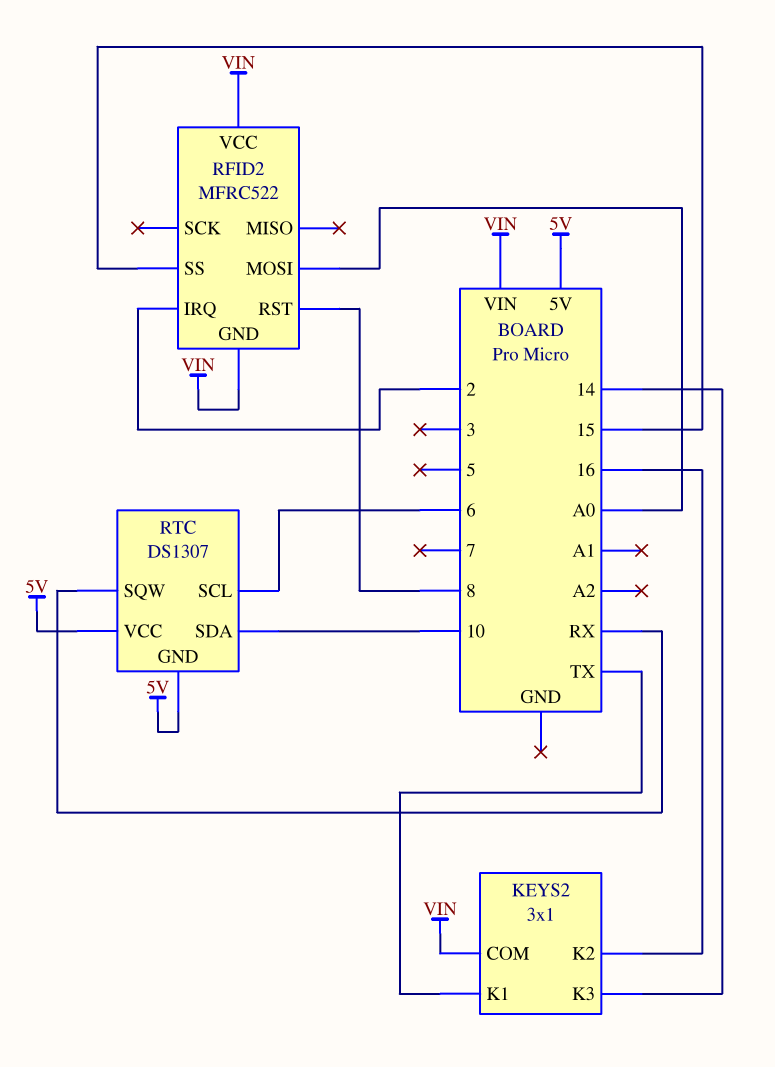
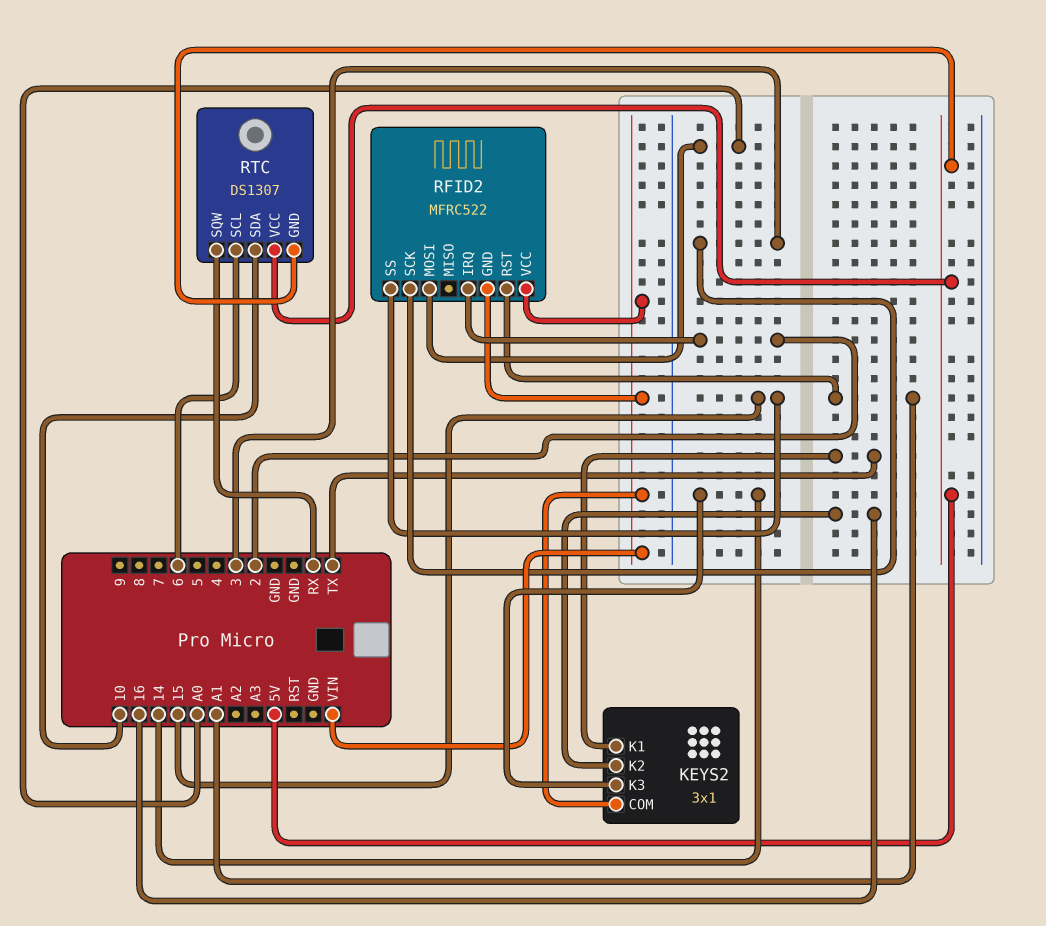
RFID2 pin RST: 8 -> A1
RFID2 pin SCK: none -> 3

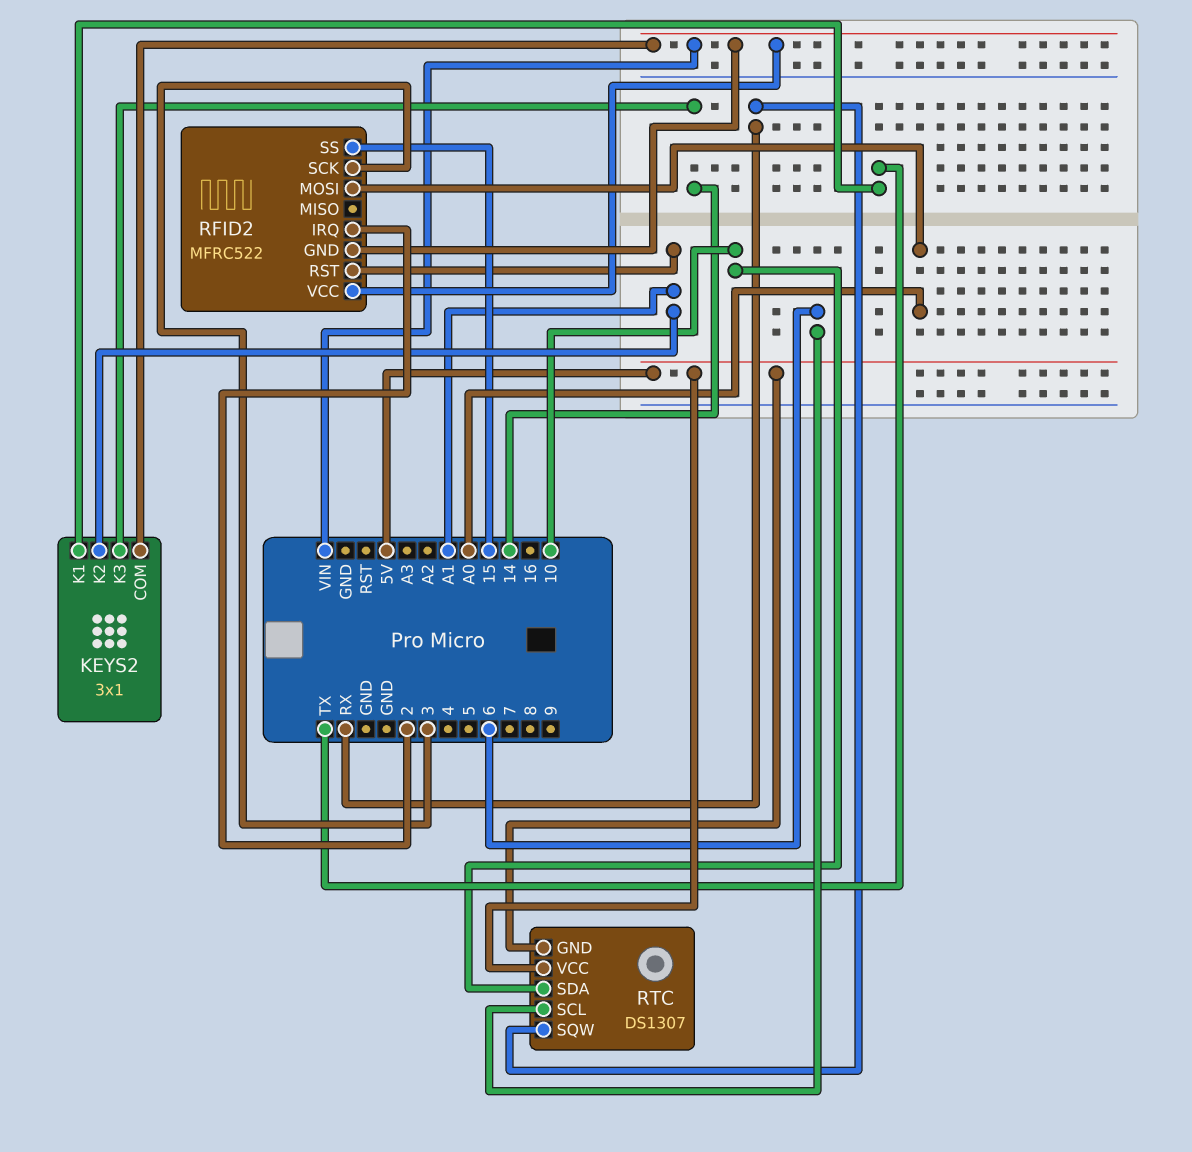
KEYS2 pin K2: 16 -> A1

